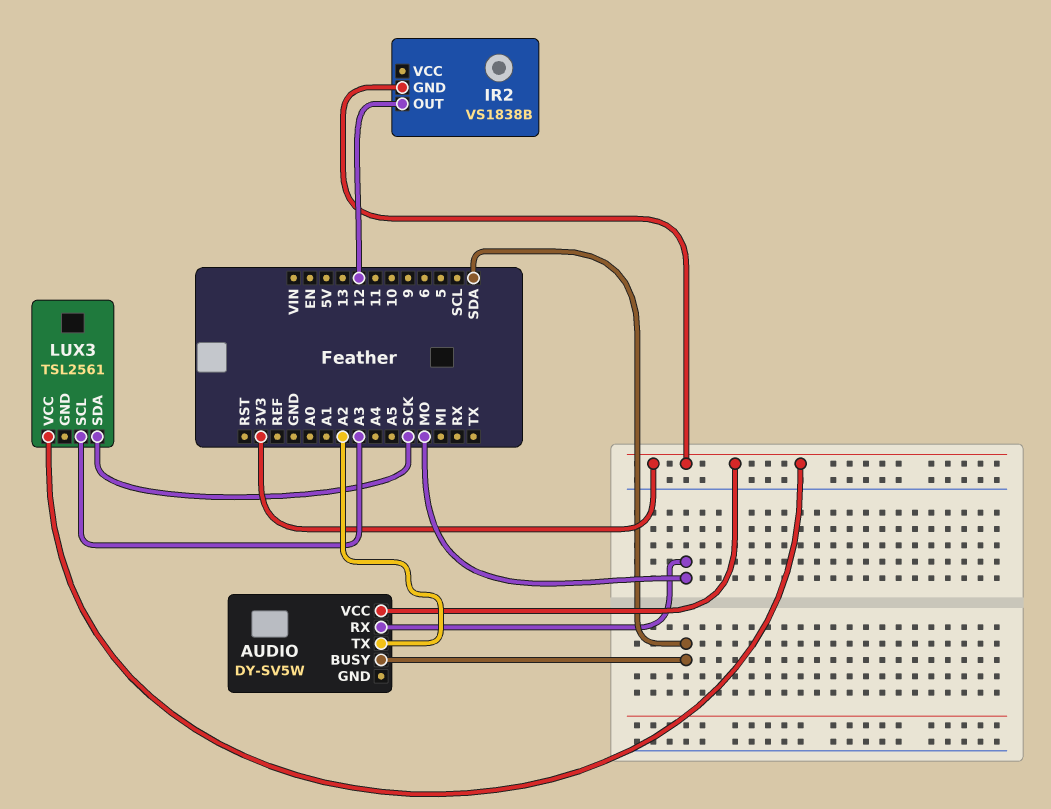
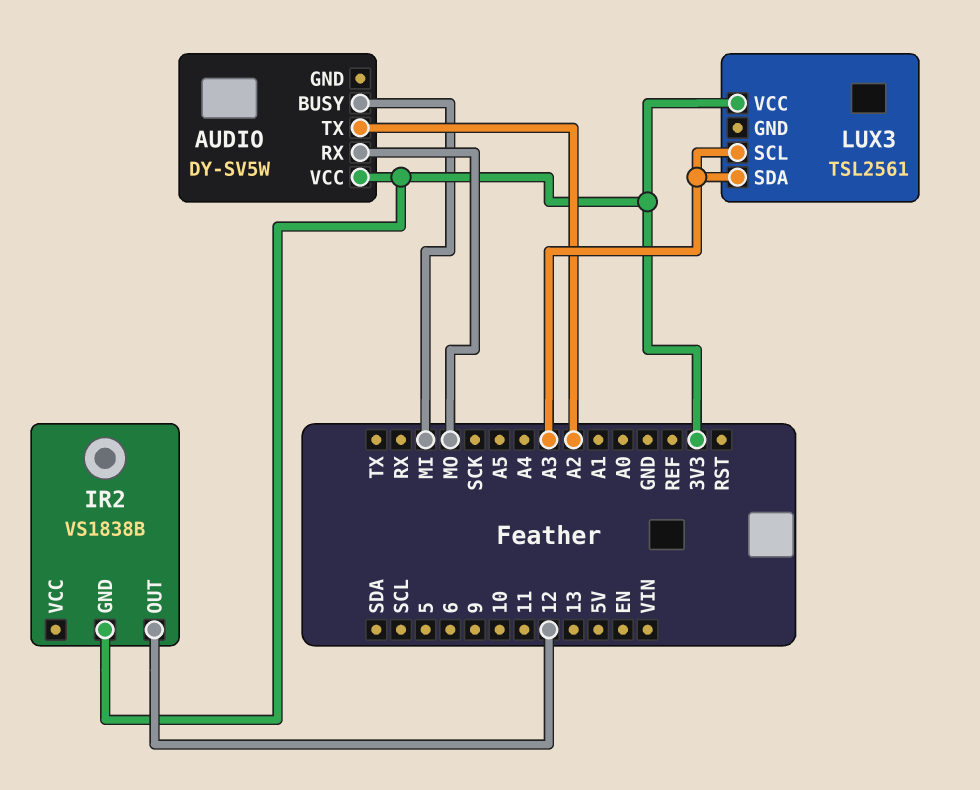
AUDIO pin BUSY: SDA -> MI
LUX3 pin SDA: SCK -> A3

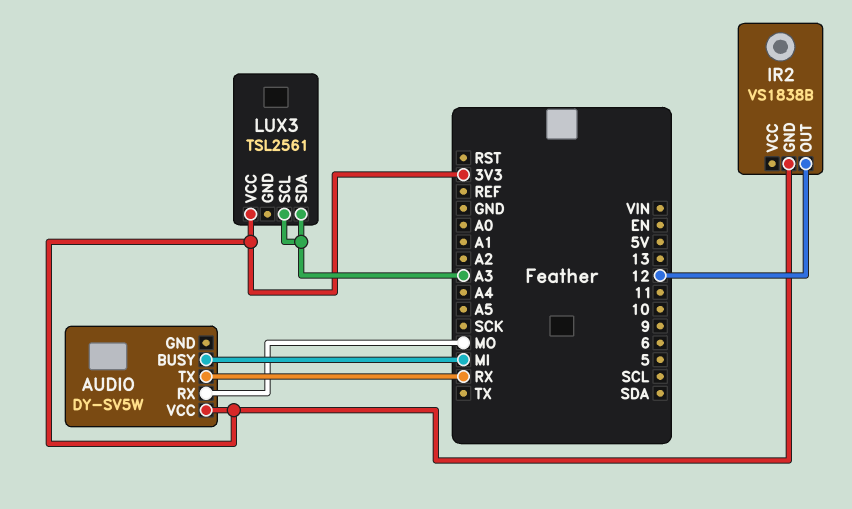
AUDIO pin TX: A2 -> RX

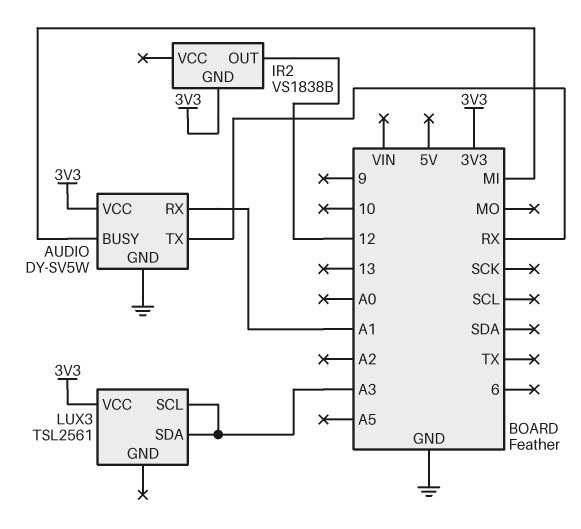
AUDIO pin GND: none -> GND
AUDIO pin RX: MO -> A1

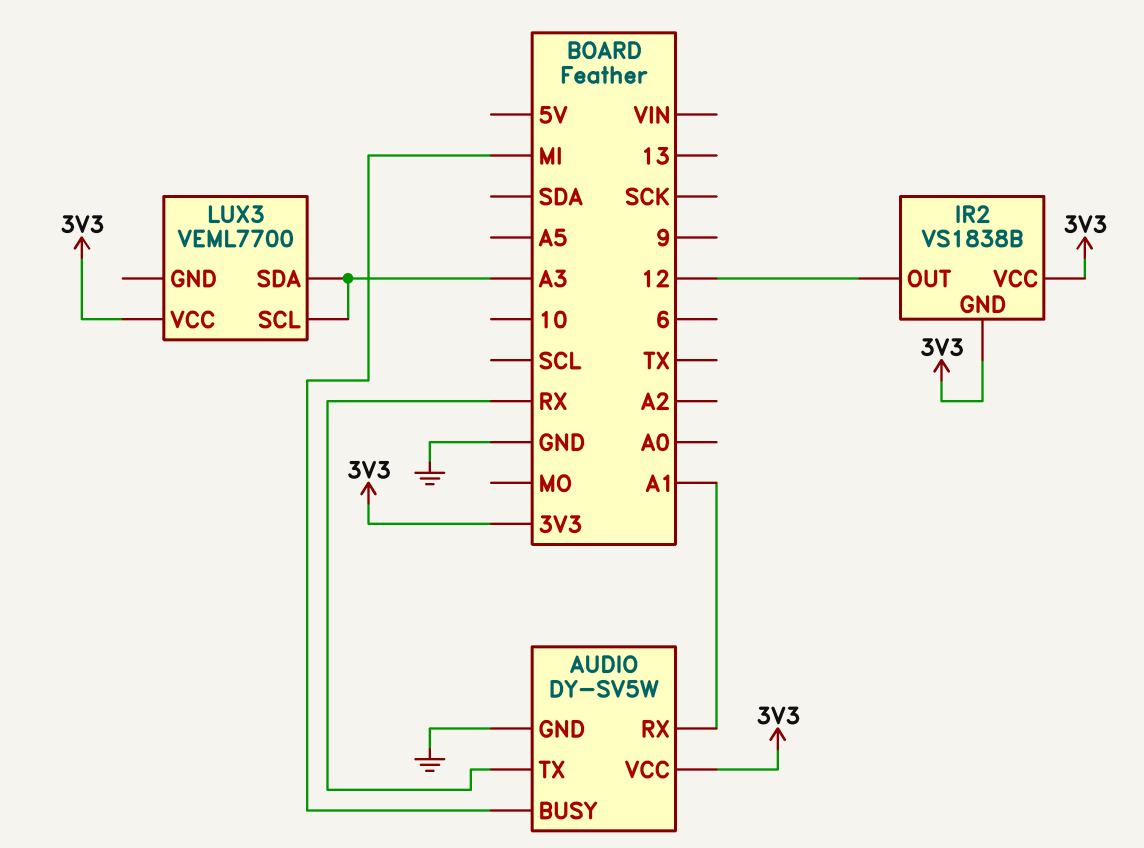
IR2 pin VCC: none -> 3V3
LUX3: TSL2561 -> VEML7700

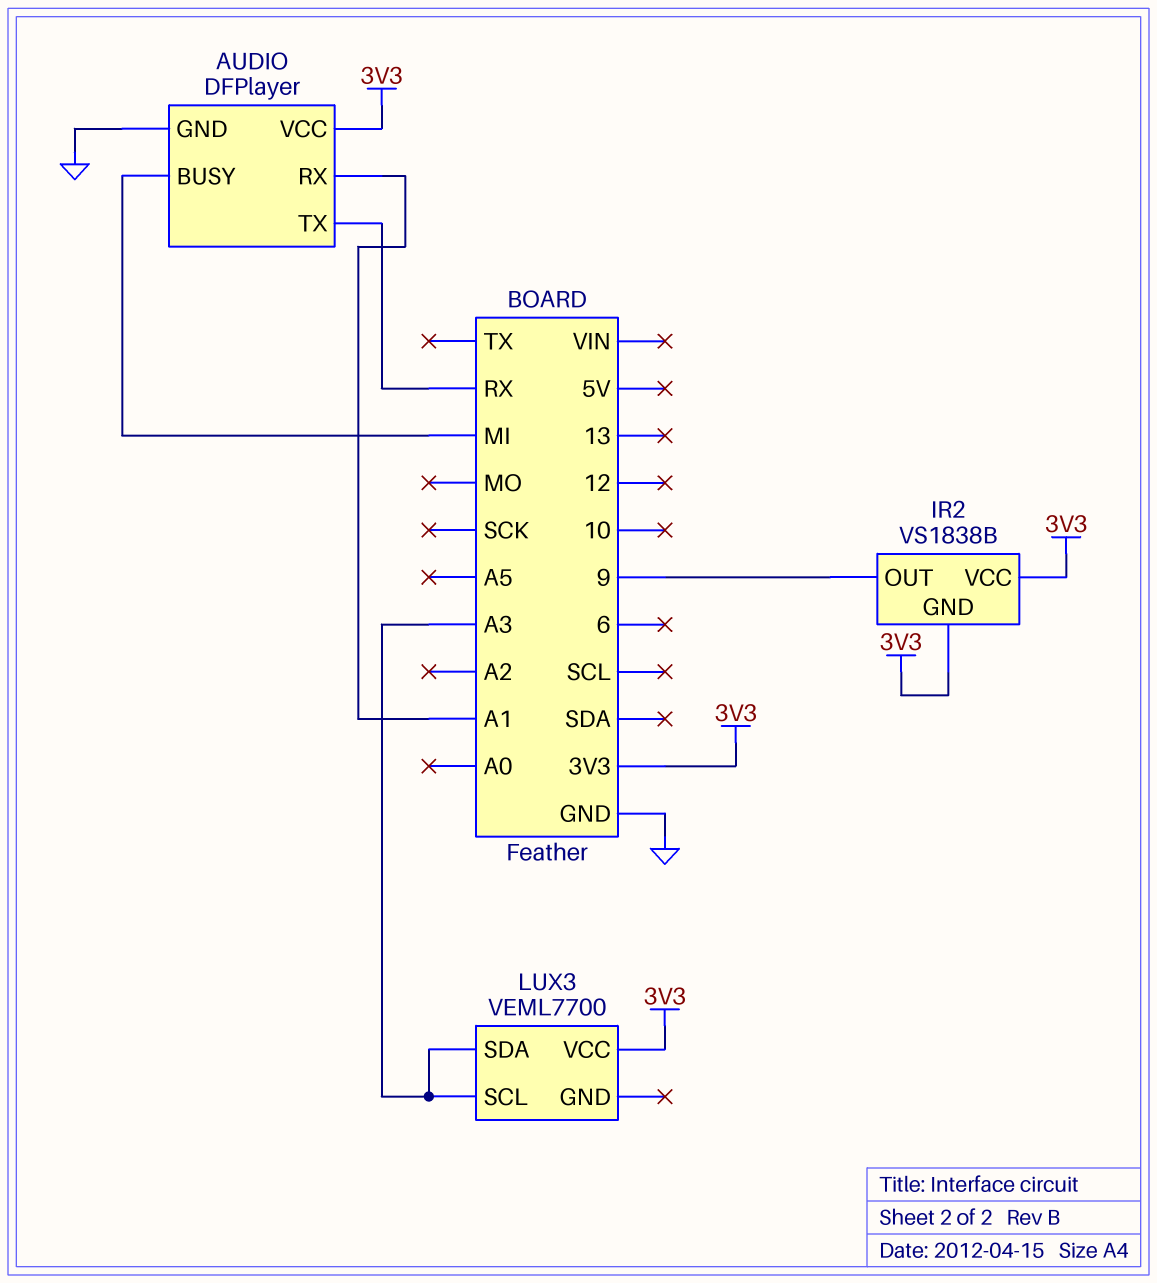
AUDIO: DY-SV5W -> DFPlayer
IR2 pin OUT: 12 -> 9

